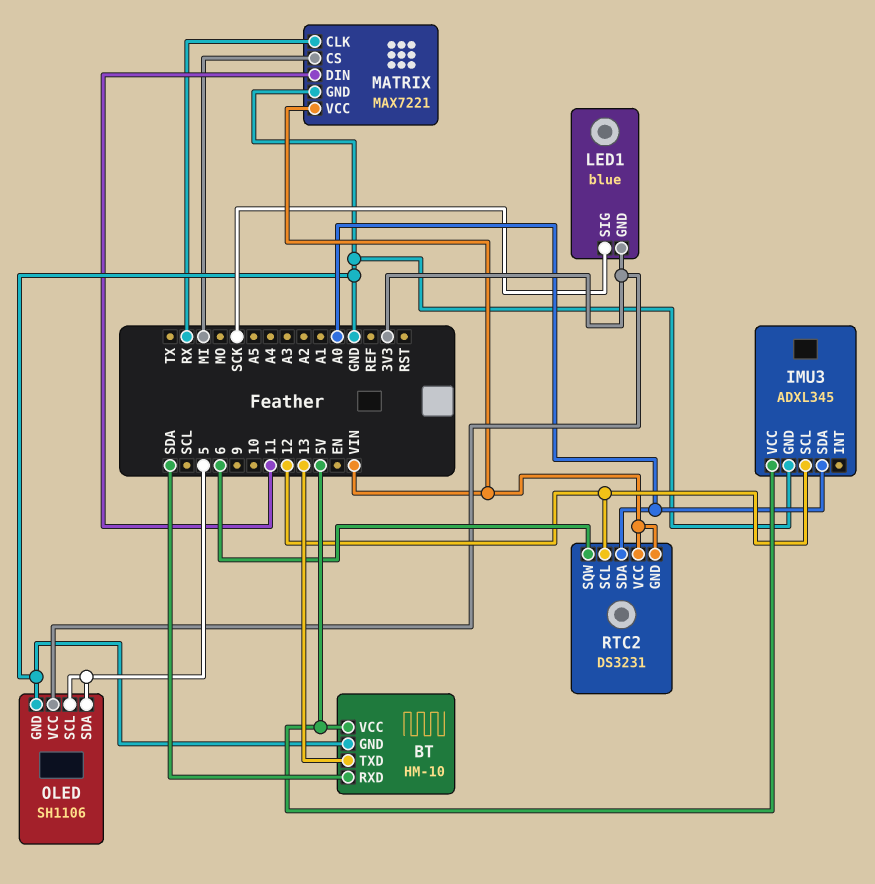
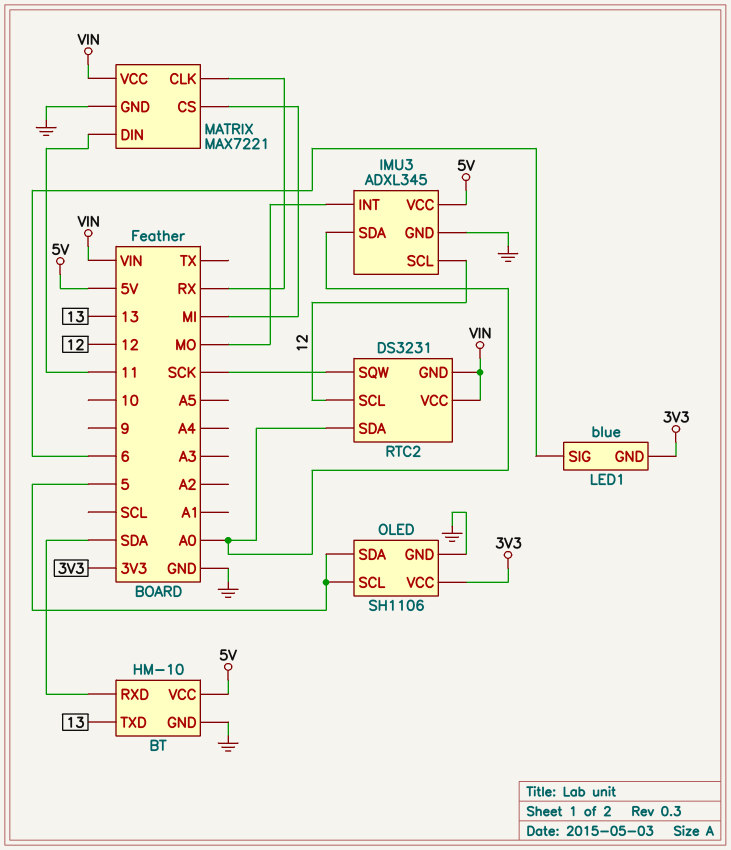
IMU3 pin INT: none -> MO
LED1 pin SIG: SCK -> 6
RTC2 pin SQW: 6 -> SCK

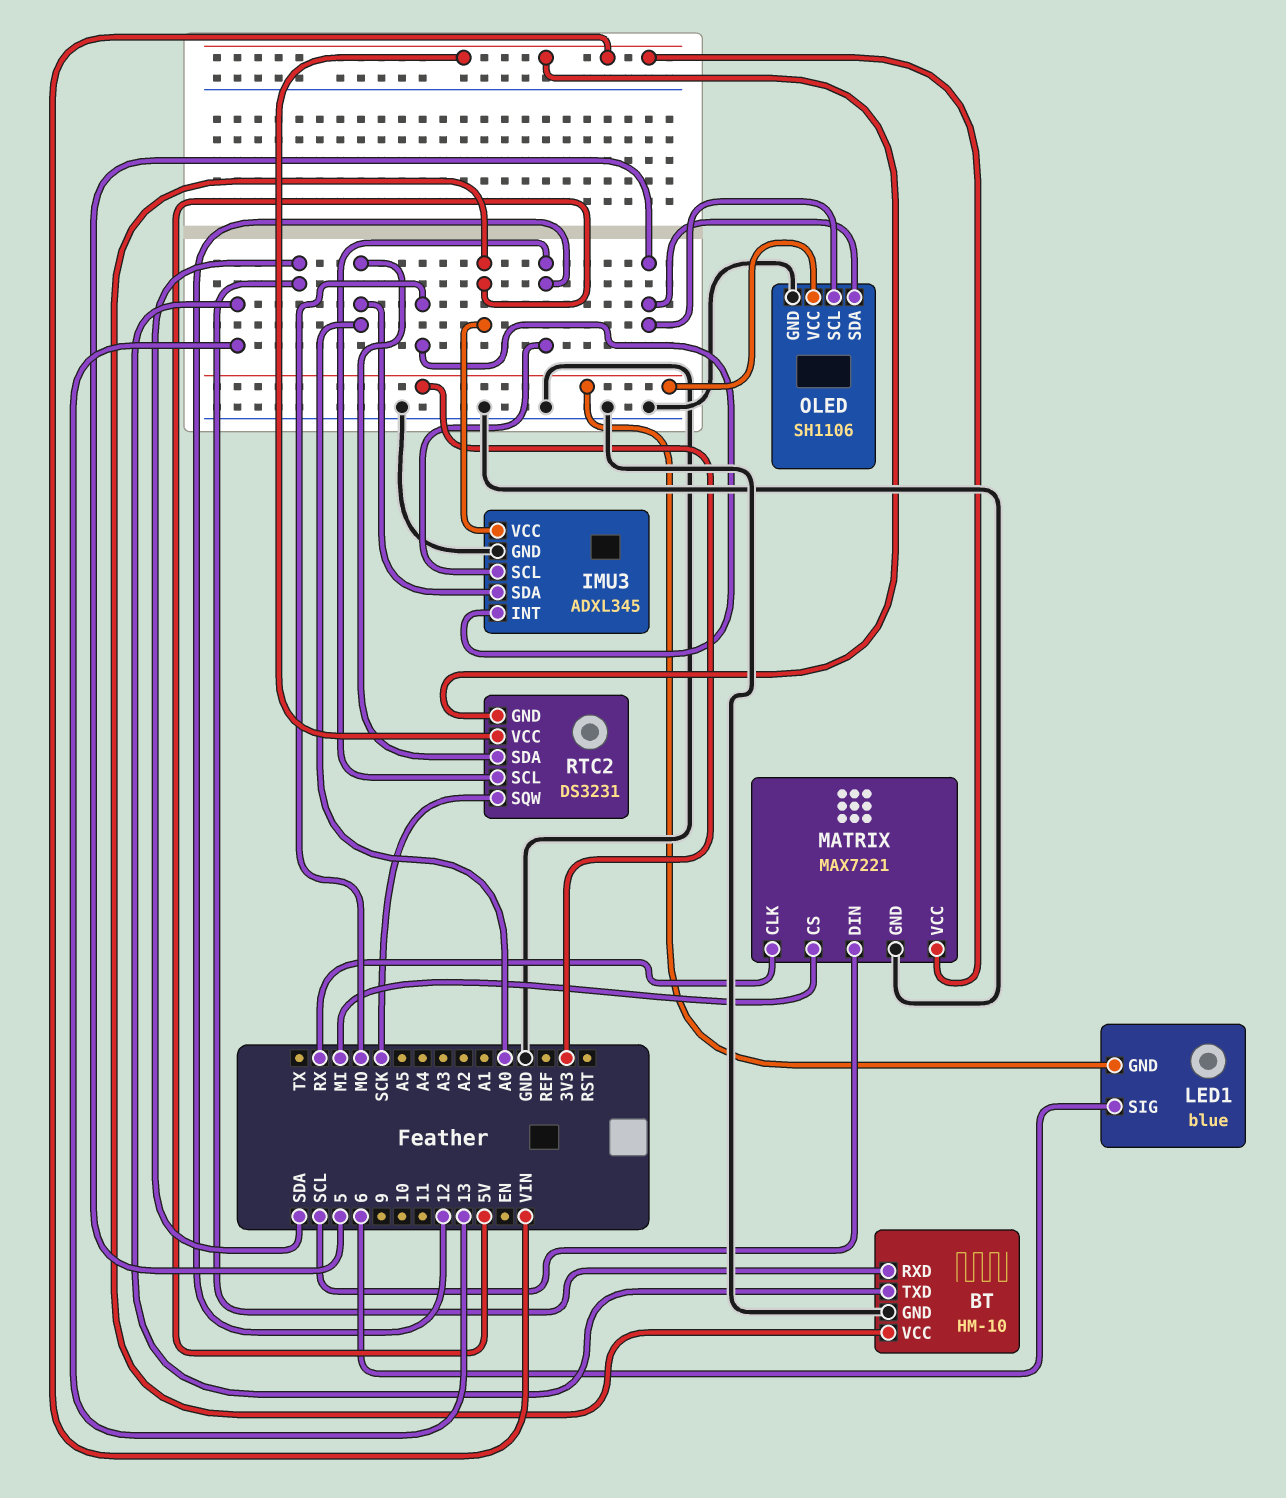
MATRIX pin DIN: 11 -> SCL

